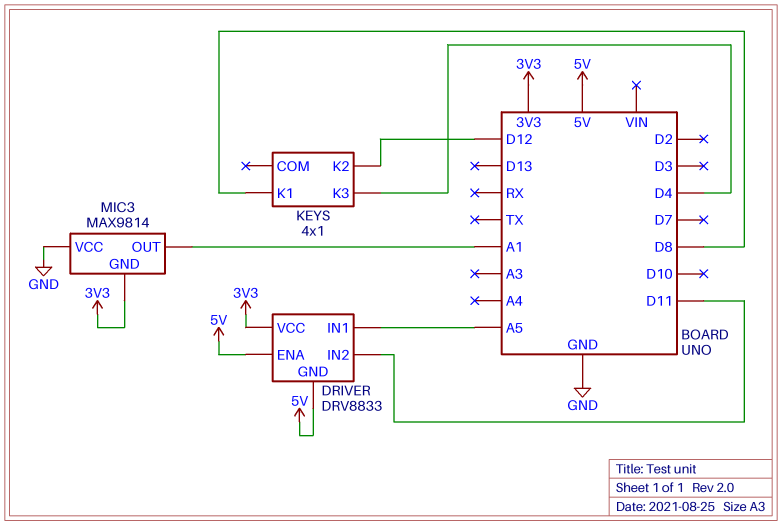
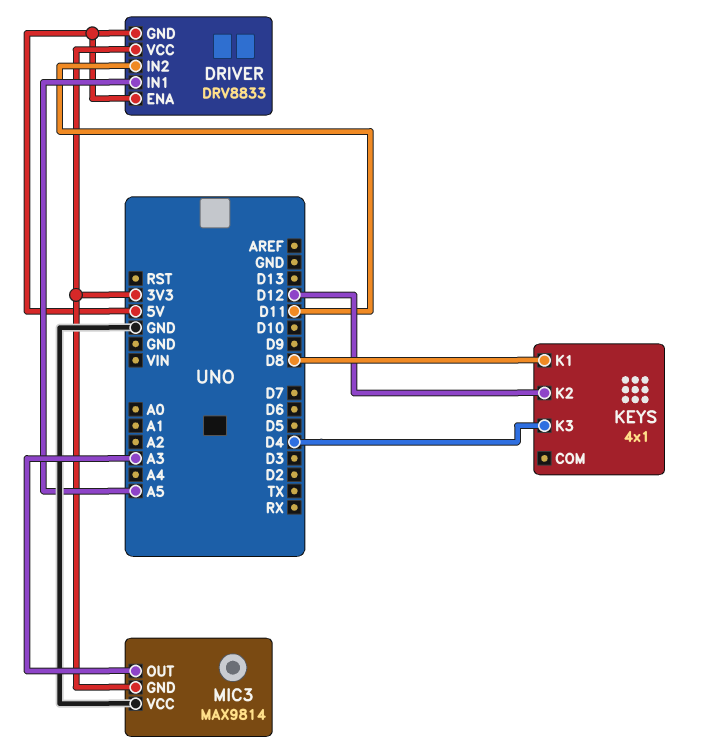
MIC3 pin OUT: A1 -> A3

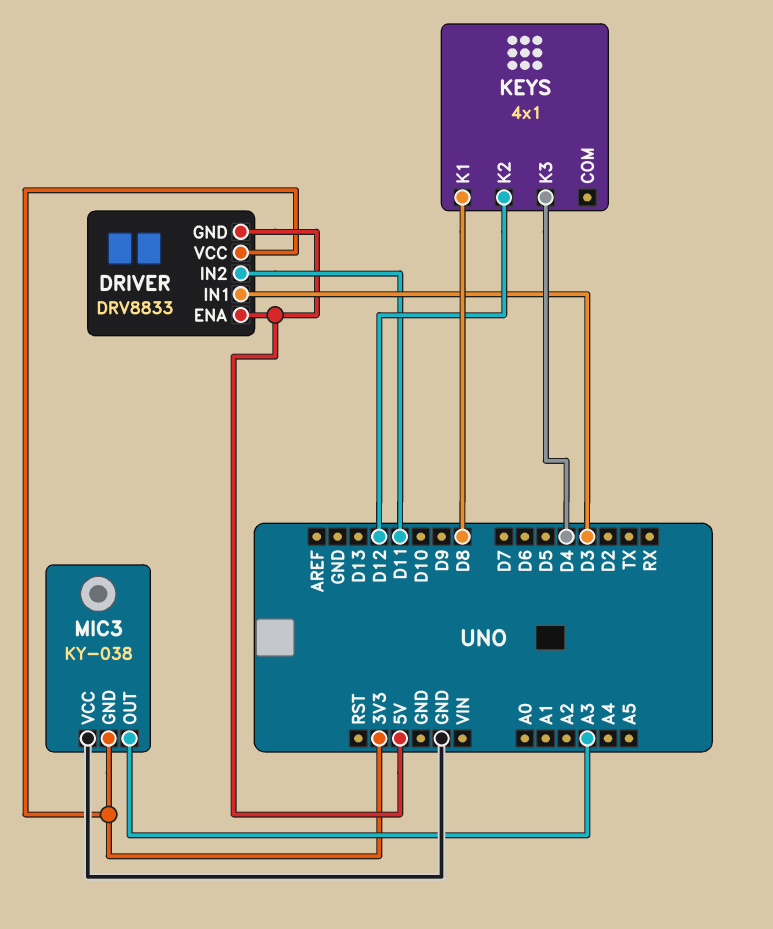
DRIVER pin IN1: A5 -> D3
MIC3: MAX9814 -> KY-038

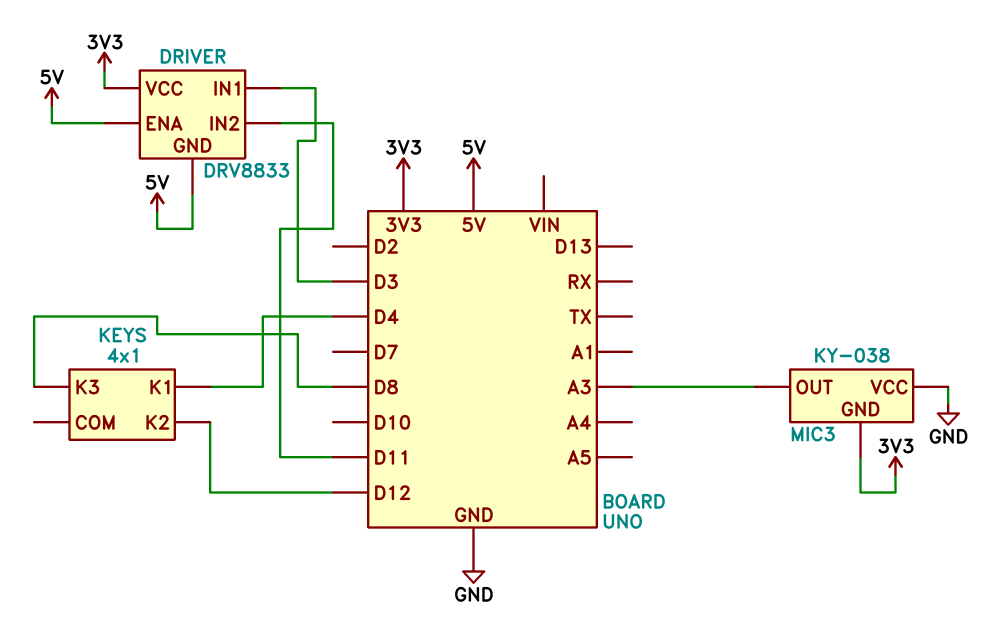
KEYS pin K1: D8 -> D4
KEYS pin K3: D4 -> D8

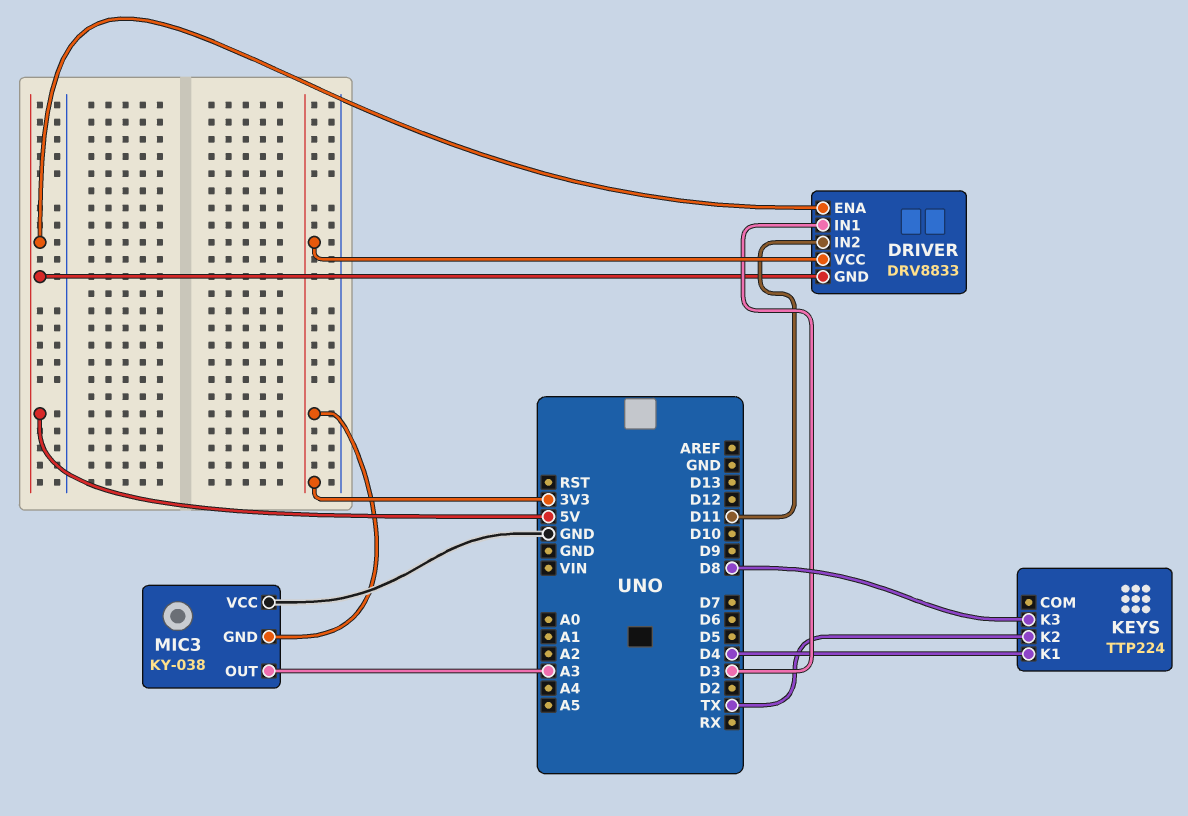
KEYS: 4x1 -> TTP224
KEYS pin K2: D12 -> TX

